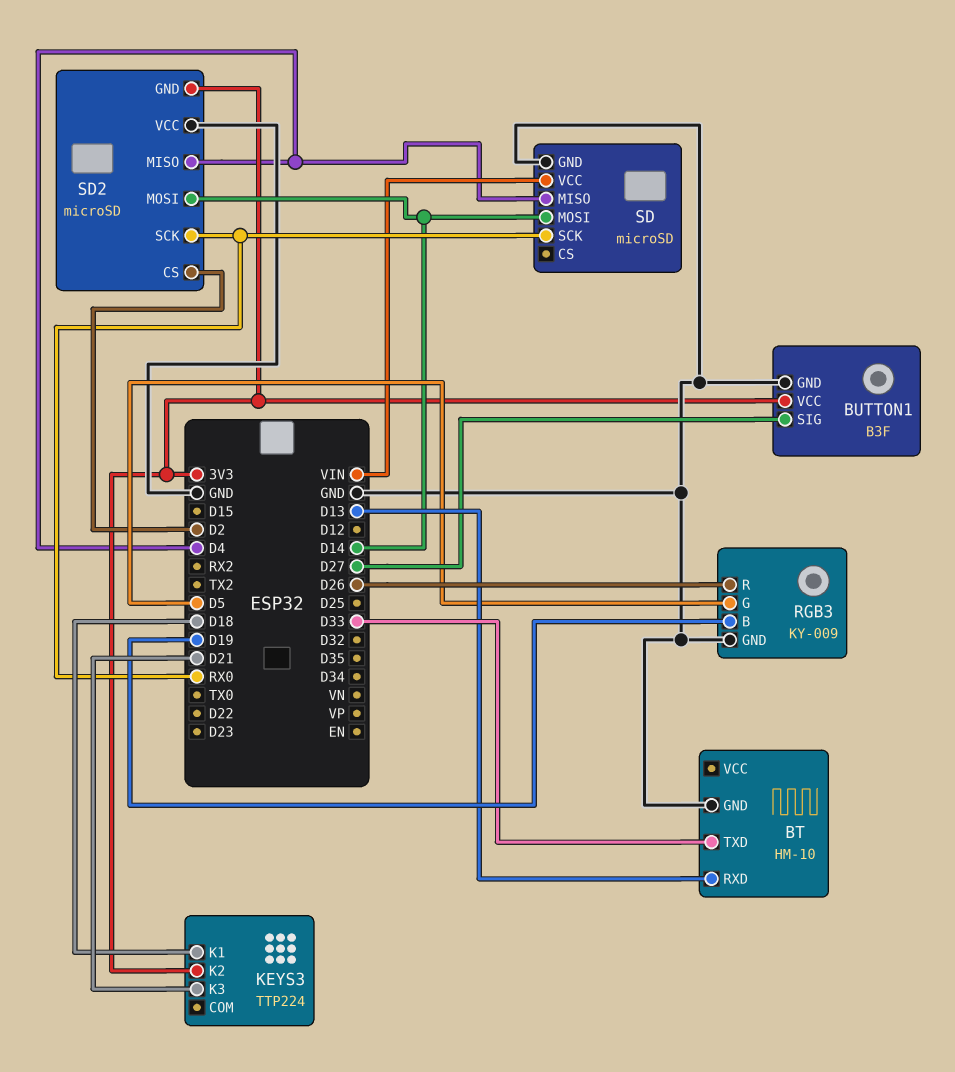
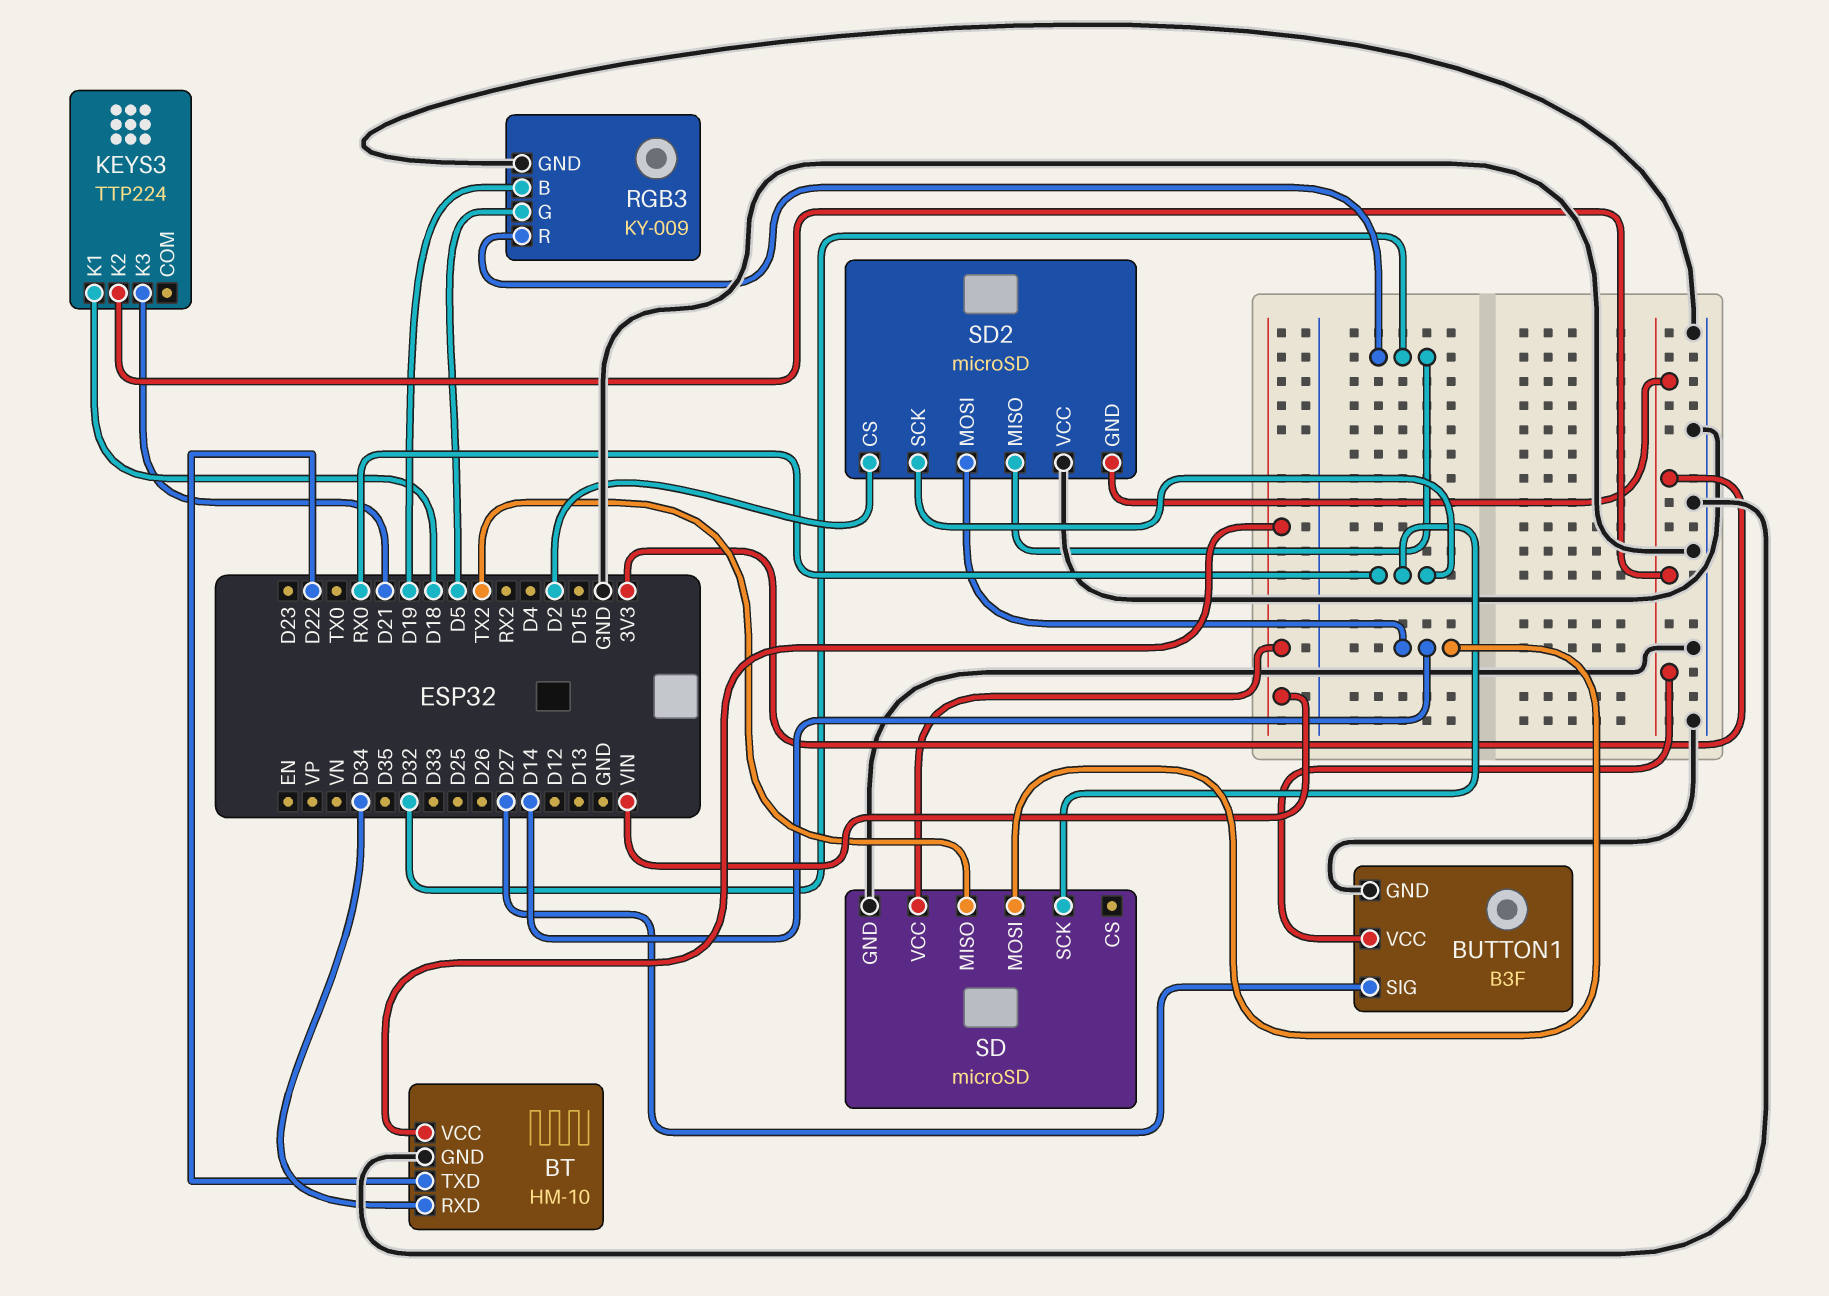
BT pin RXD: D13 -> D34
BT pin TXD: D33 -> D22
BT pin VCC: none -> VIN
RGB3 pin R: D26 -> D32
SD pin MISO: D4 -> TX2
SD2 pin MISO: D4 -> D32

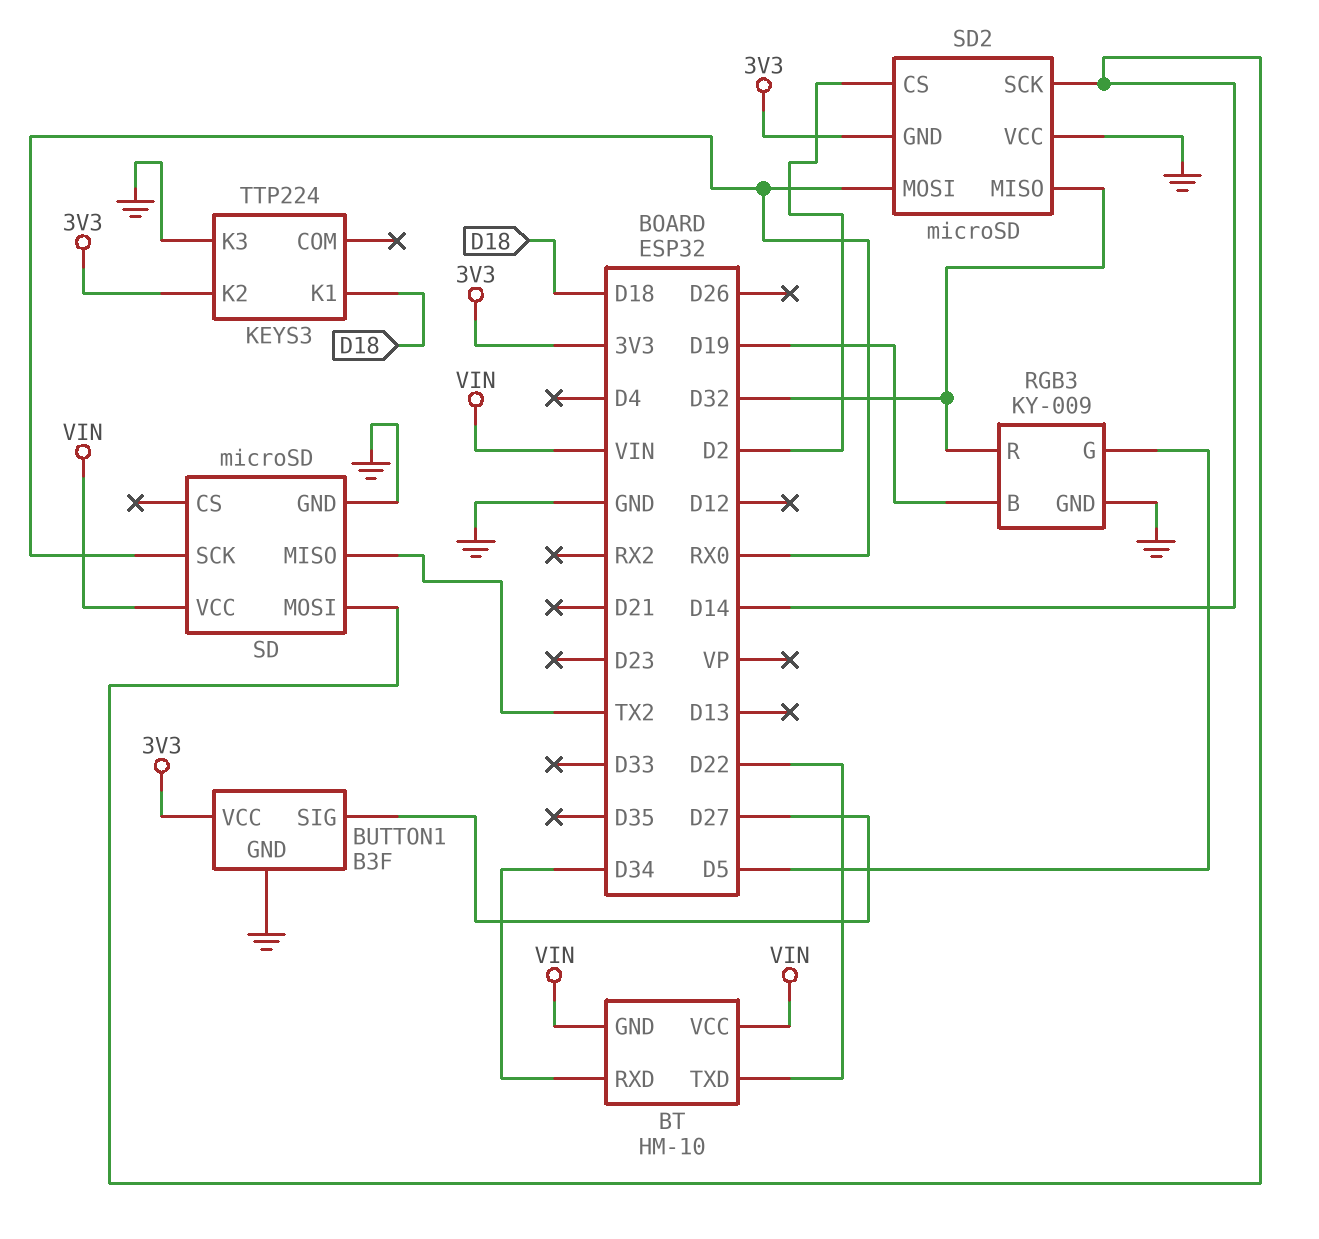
BT pin GND: GND -> VIN
KEYS3 pin K3: D21 -> GND
SD2 pin MOSI: D14 -> RX0
SD2 pin SCK: RX0 -> D14

